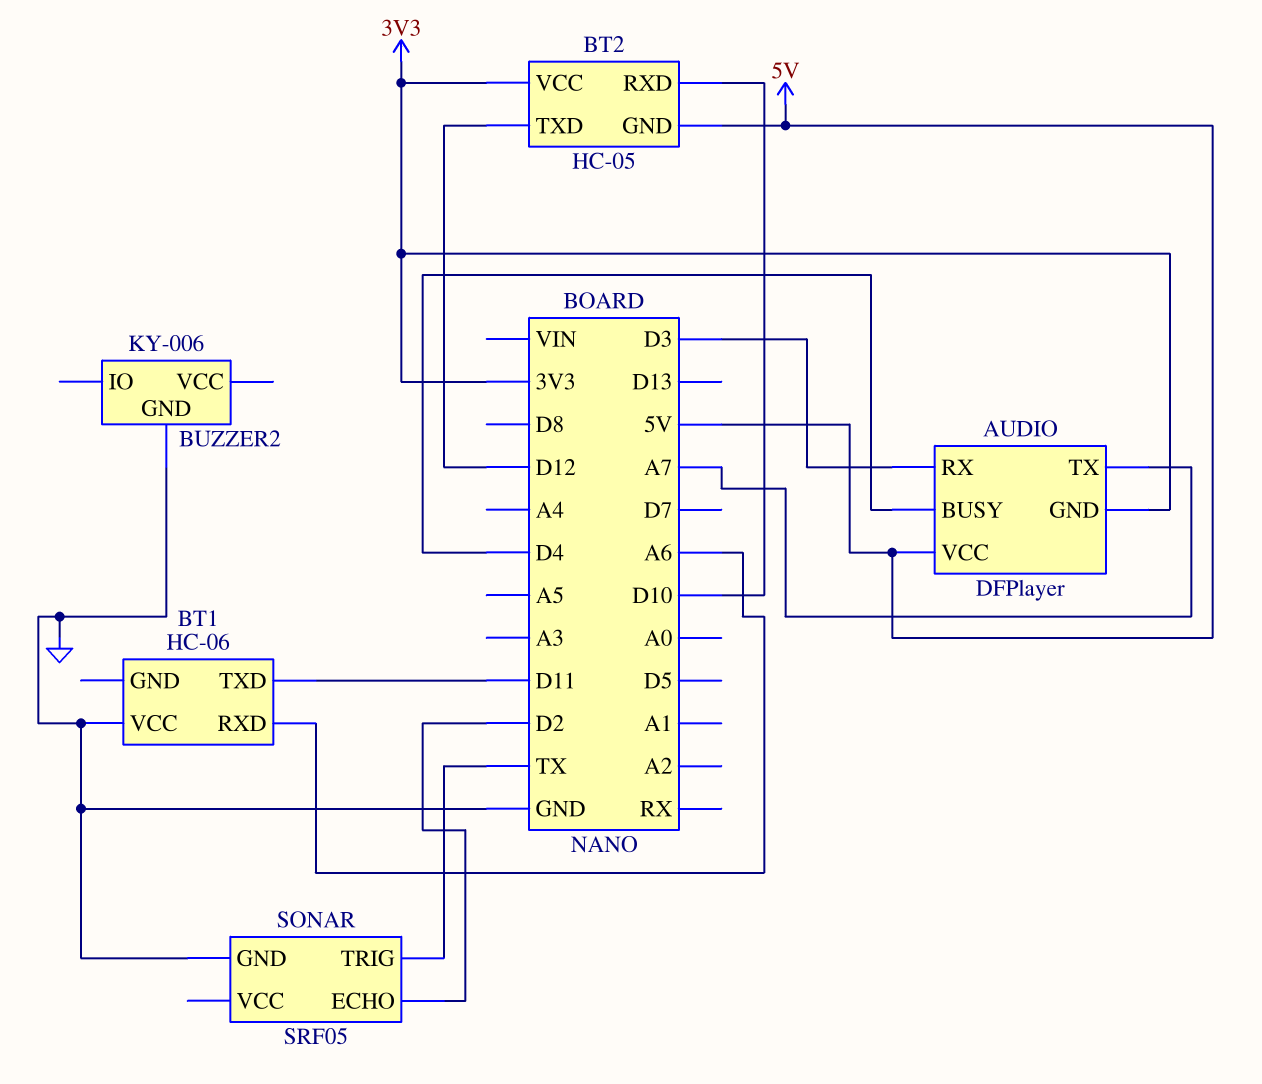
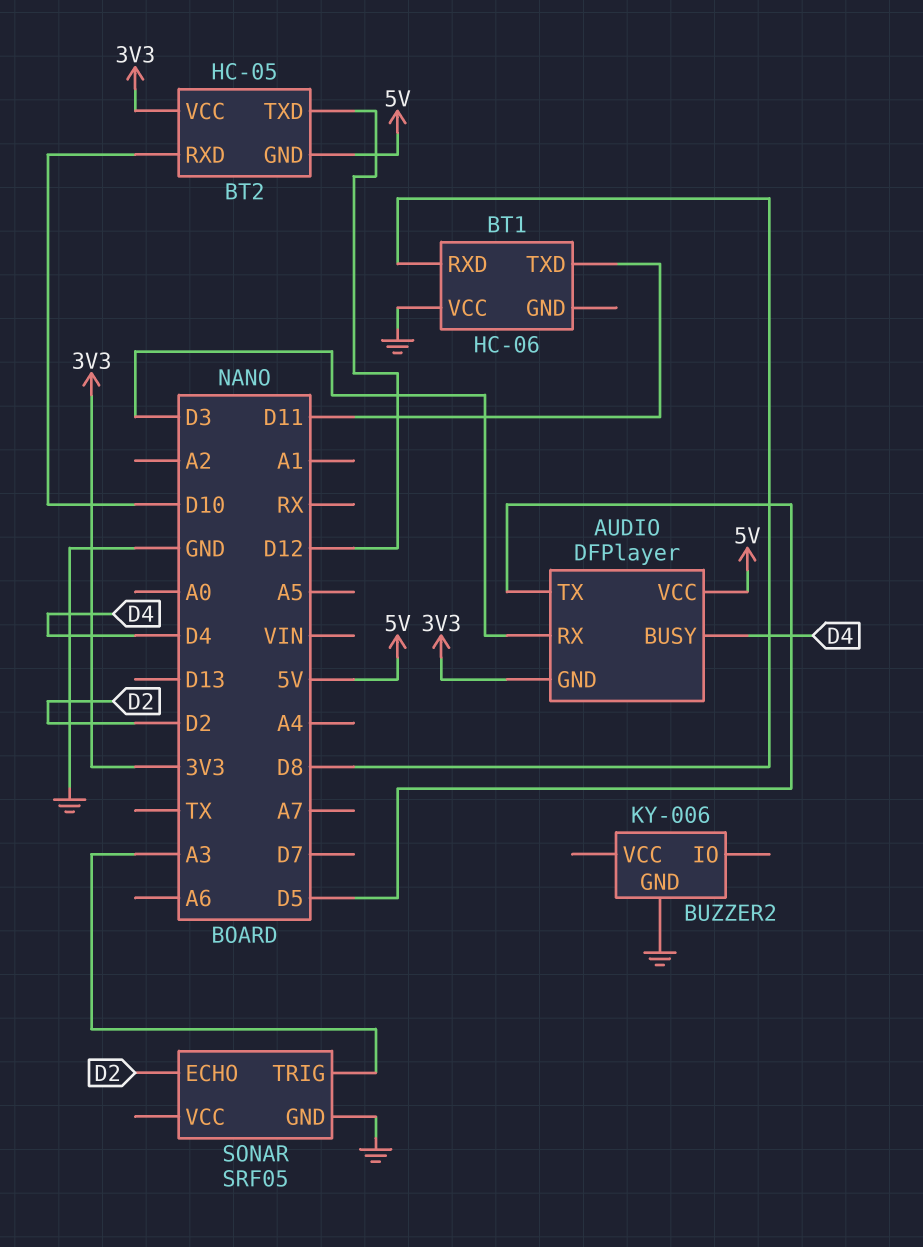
AUDIO pin TX: A7 -> D5
BT1 pin RXD: A6 -> D8
SONAR pin TRIG: TX -> A3

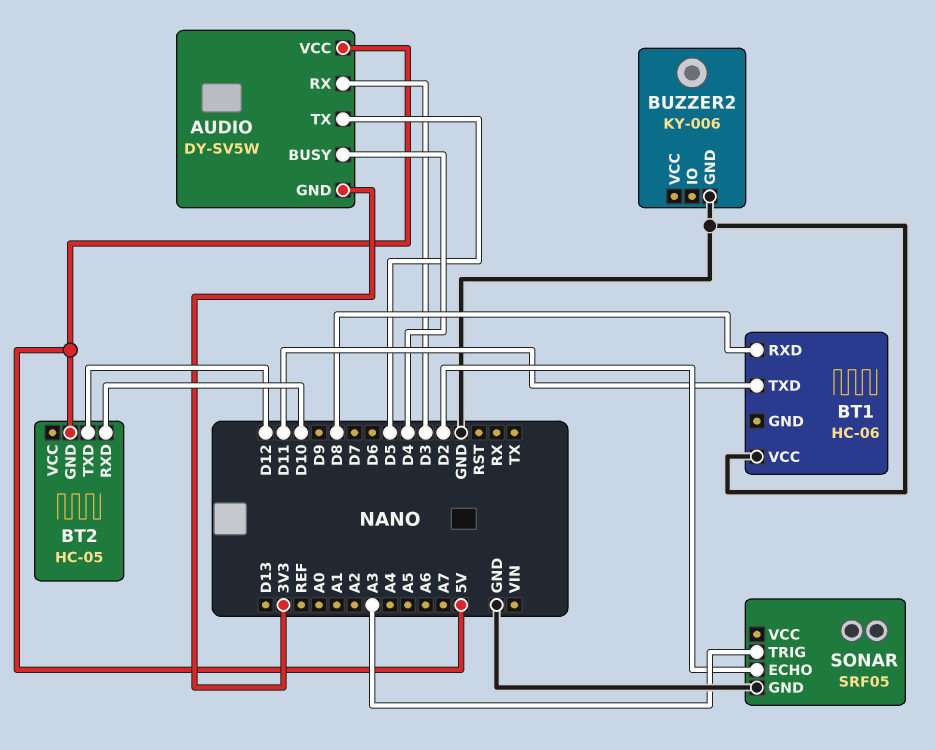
AUDIO: DFPlayer -> DY-SV5W
BT2 pin VCC: 3V3 -> none

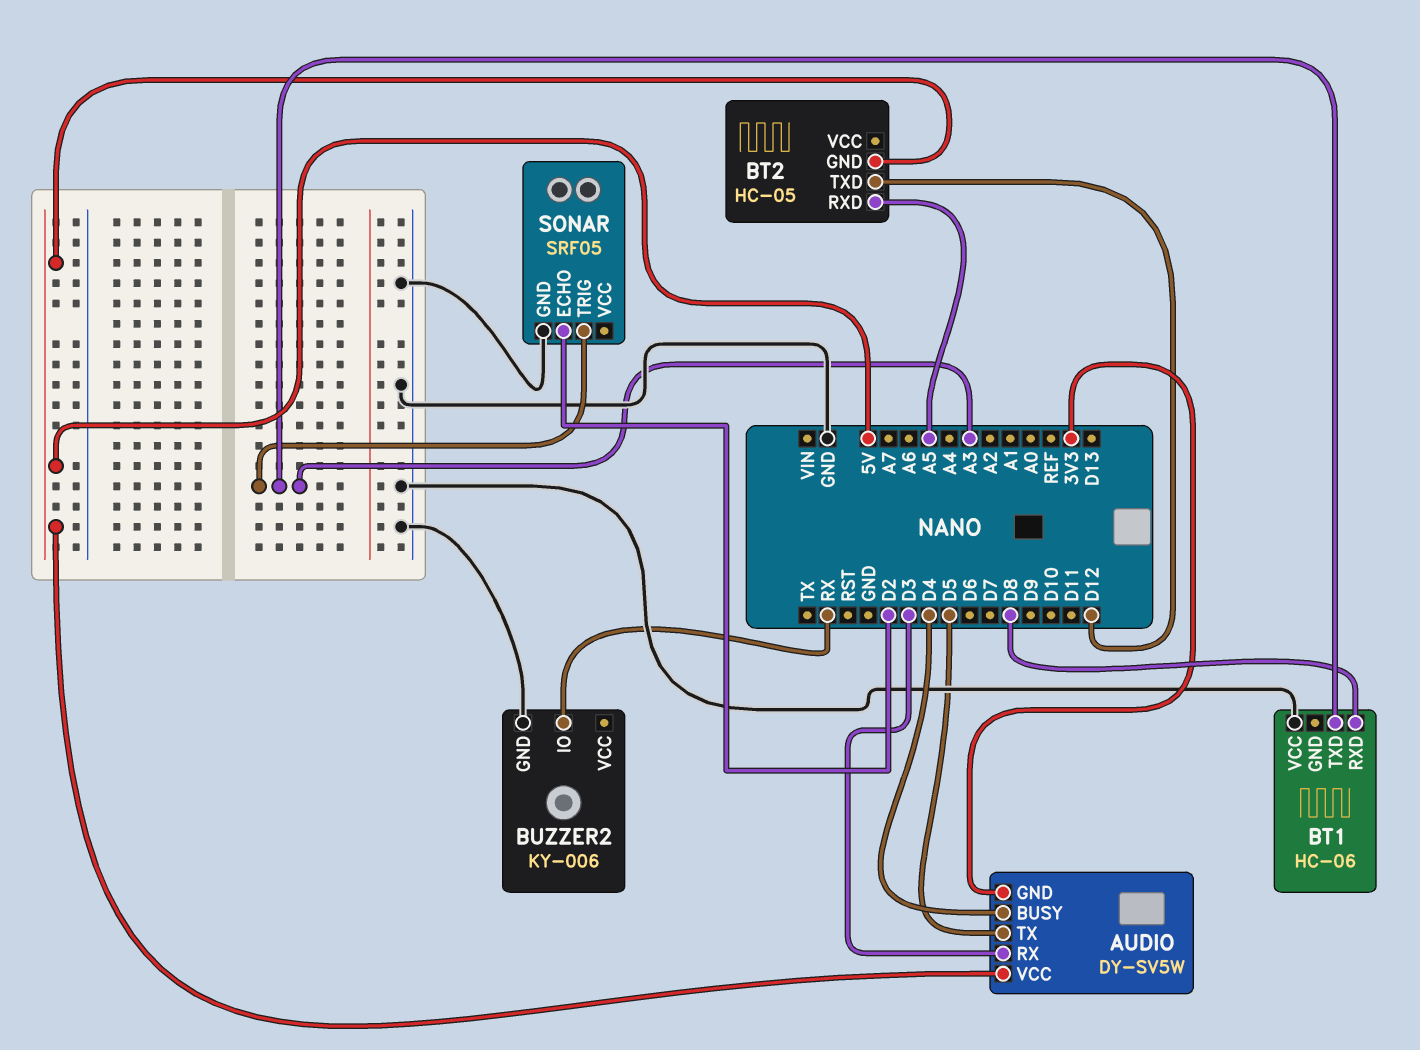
BT1 pin TXD: D11 -> A3
BT2 pin RXD: D10 -> A5
BUZZER2 pin IO: none -> RX

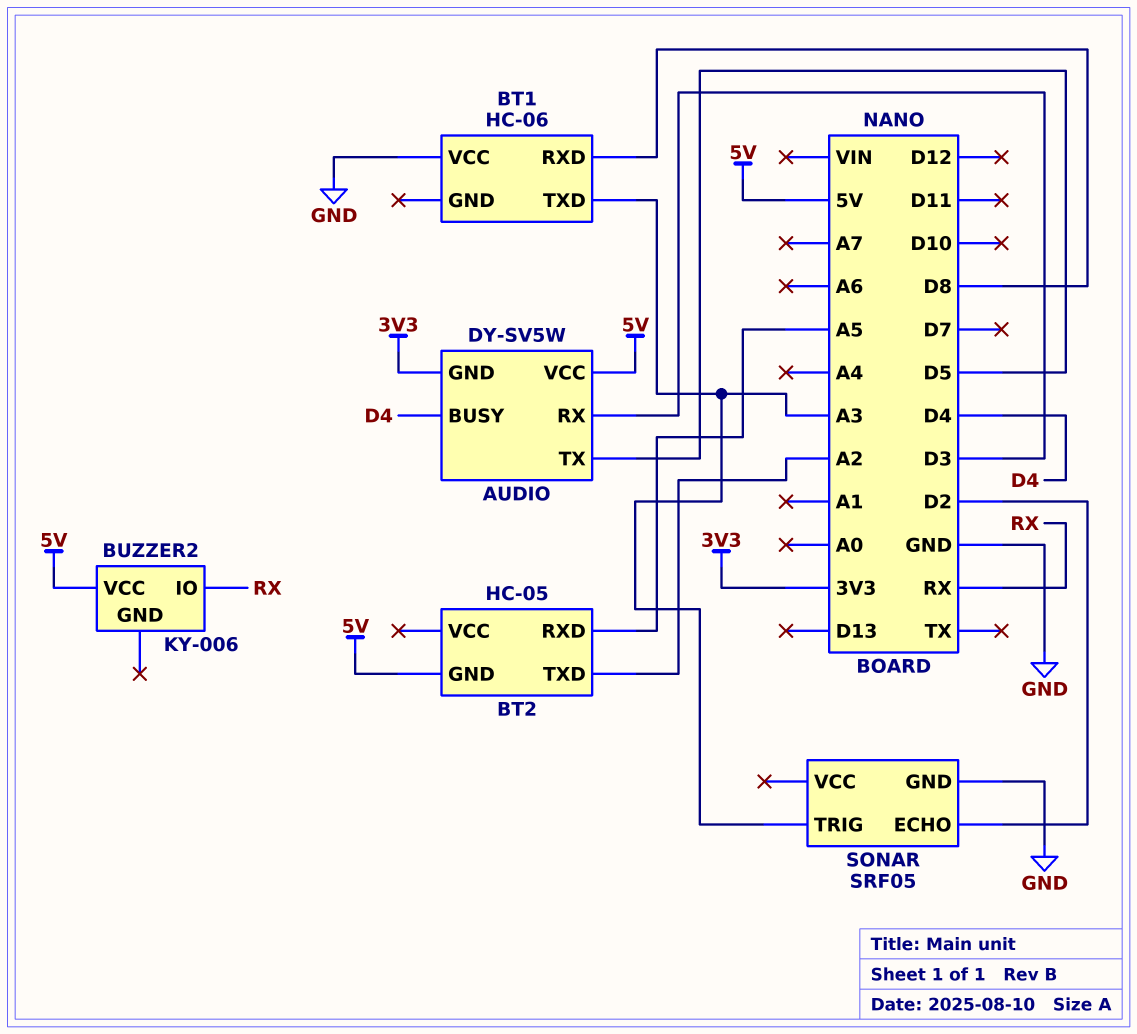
BT2 pin TXD: D12 -> A2
BUZZER2 pin GND: GND -> none
BUZZER2 pin VCC: none -> 5V

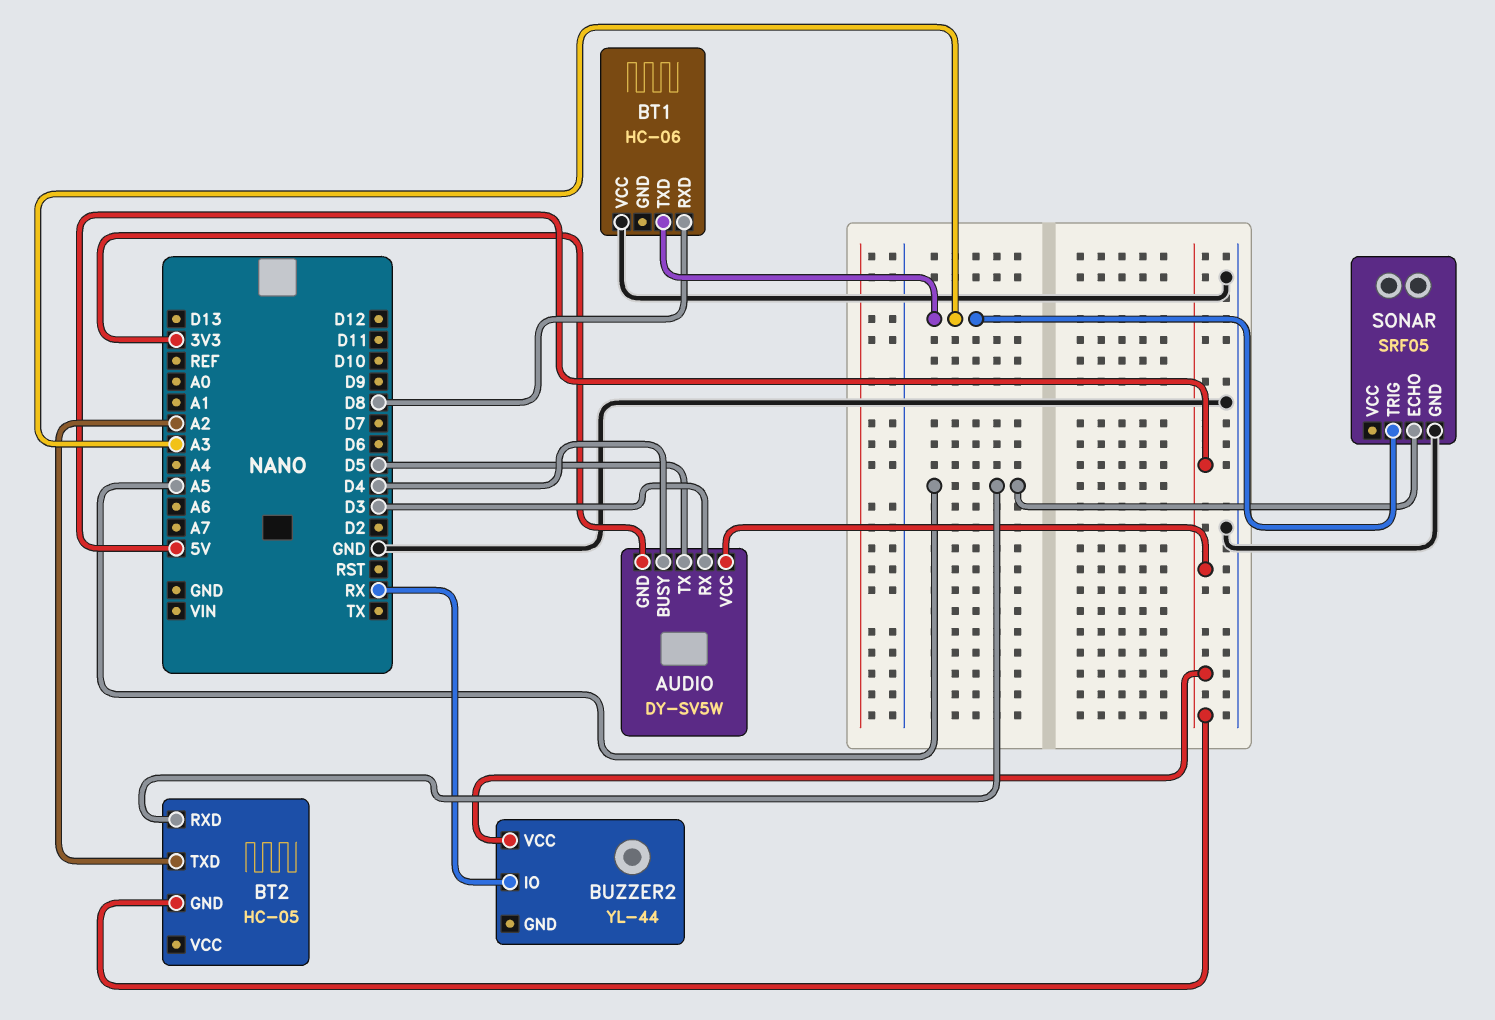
BUZZER2: KY-006 -> YL-44
SONAR pin ECHO: D2 -> A5

